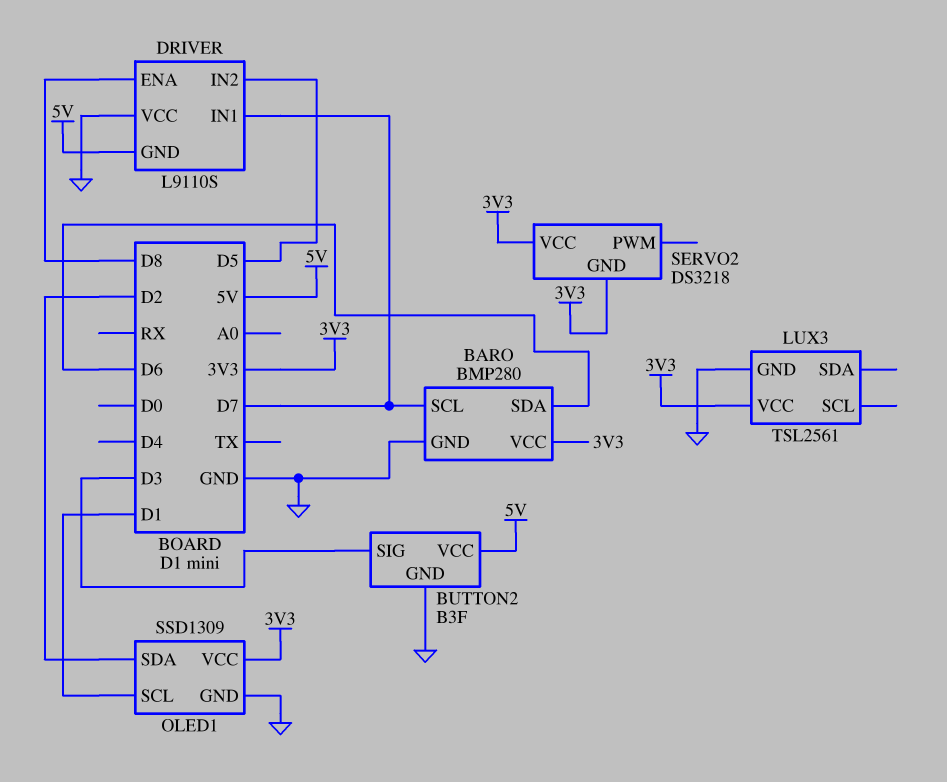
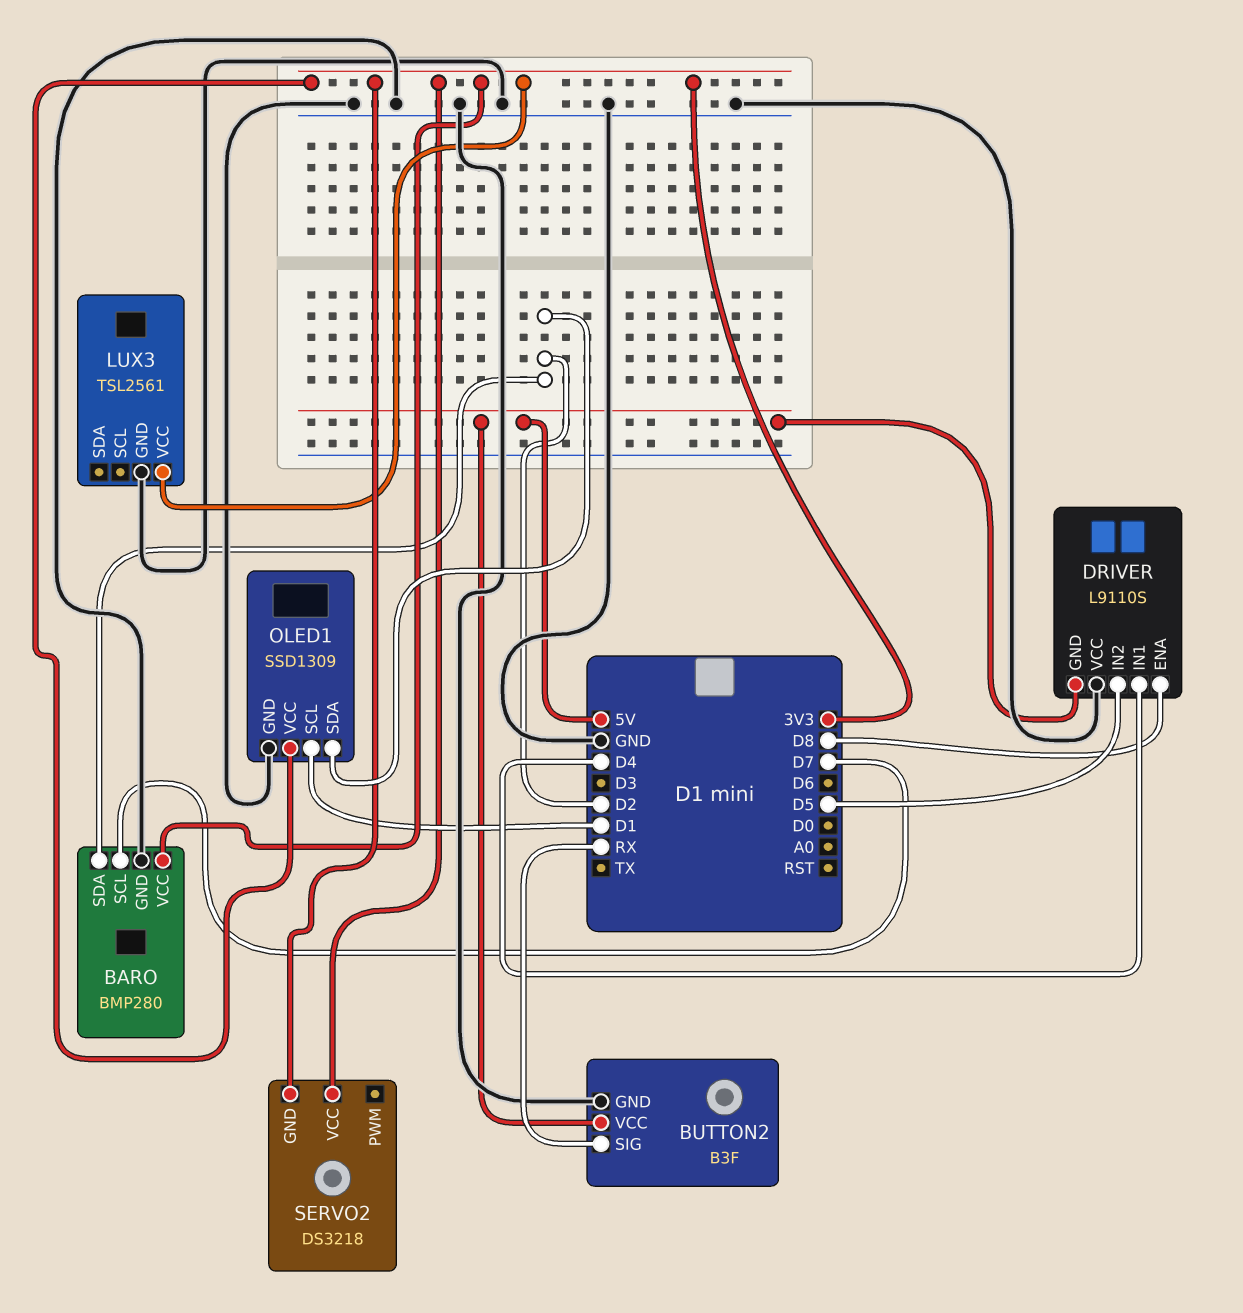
BARO pin SDA: D6 -> D2
BUTTON2 pin SIG: D3 -> RX
DRIVER pin IN1: D7 -> D4

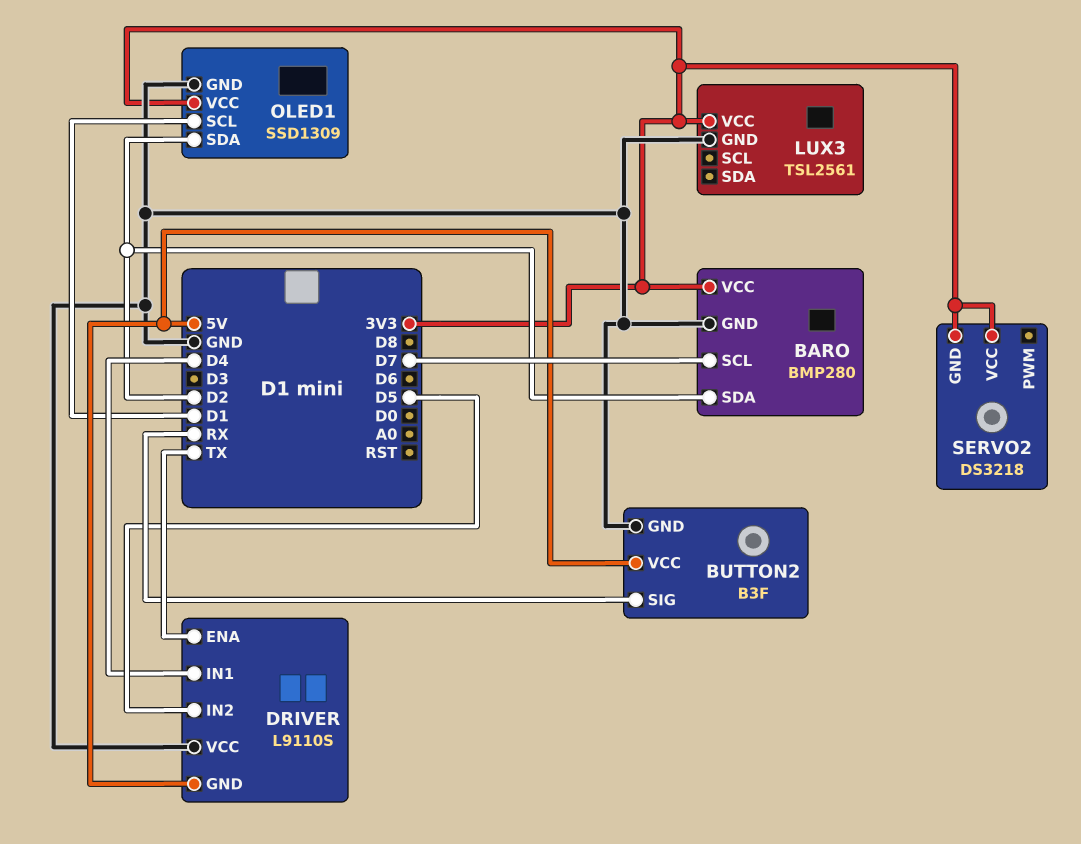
DRIVER pin ENA: D8 -> TX

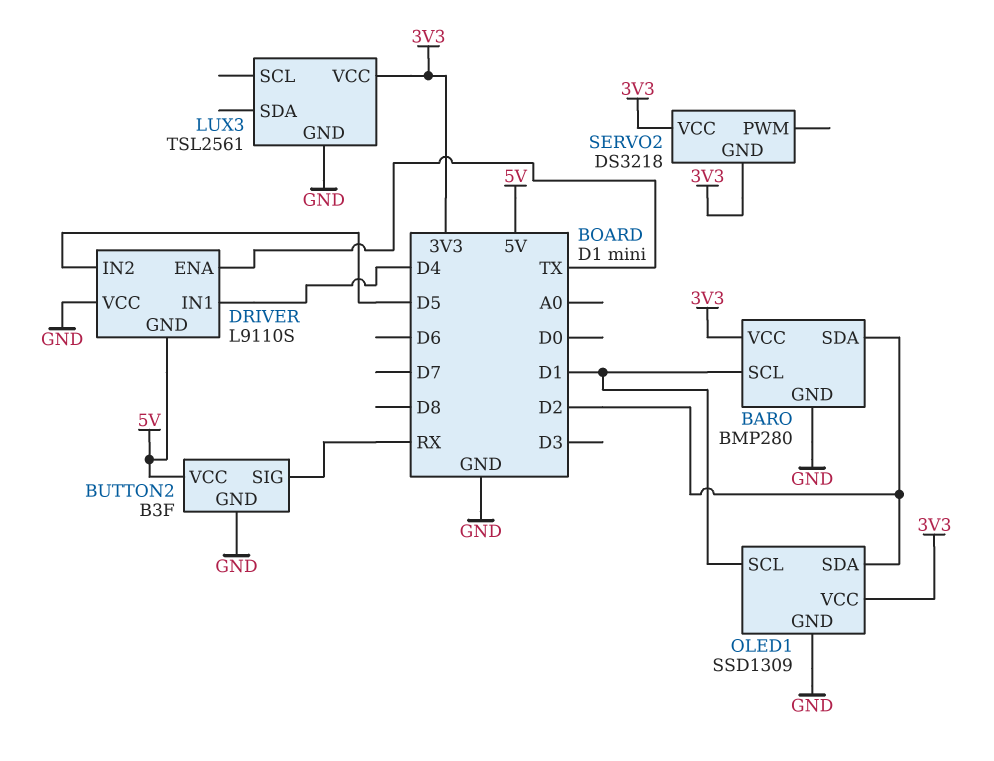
BARO pin SCL: D7 -> D1

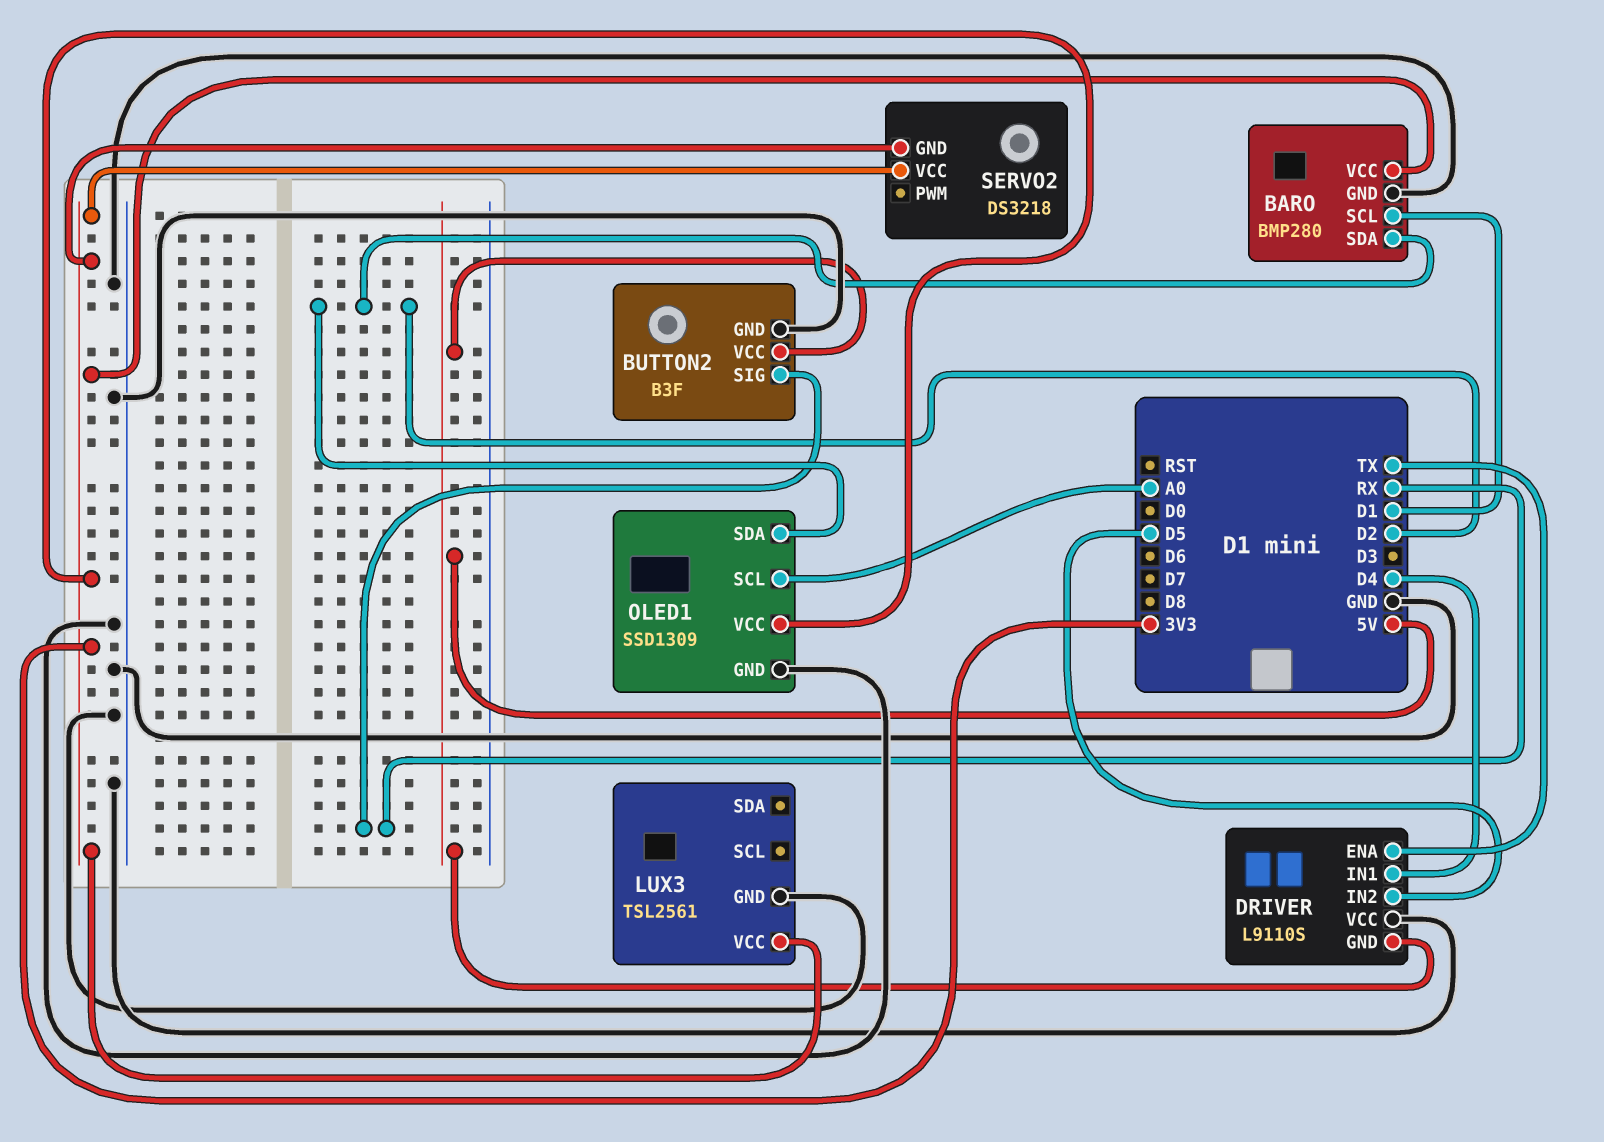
OLED1 pin SCL: D1 -> A0

